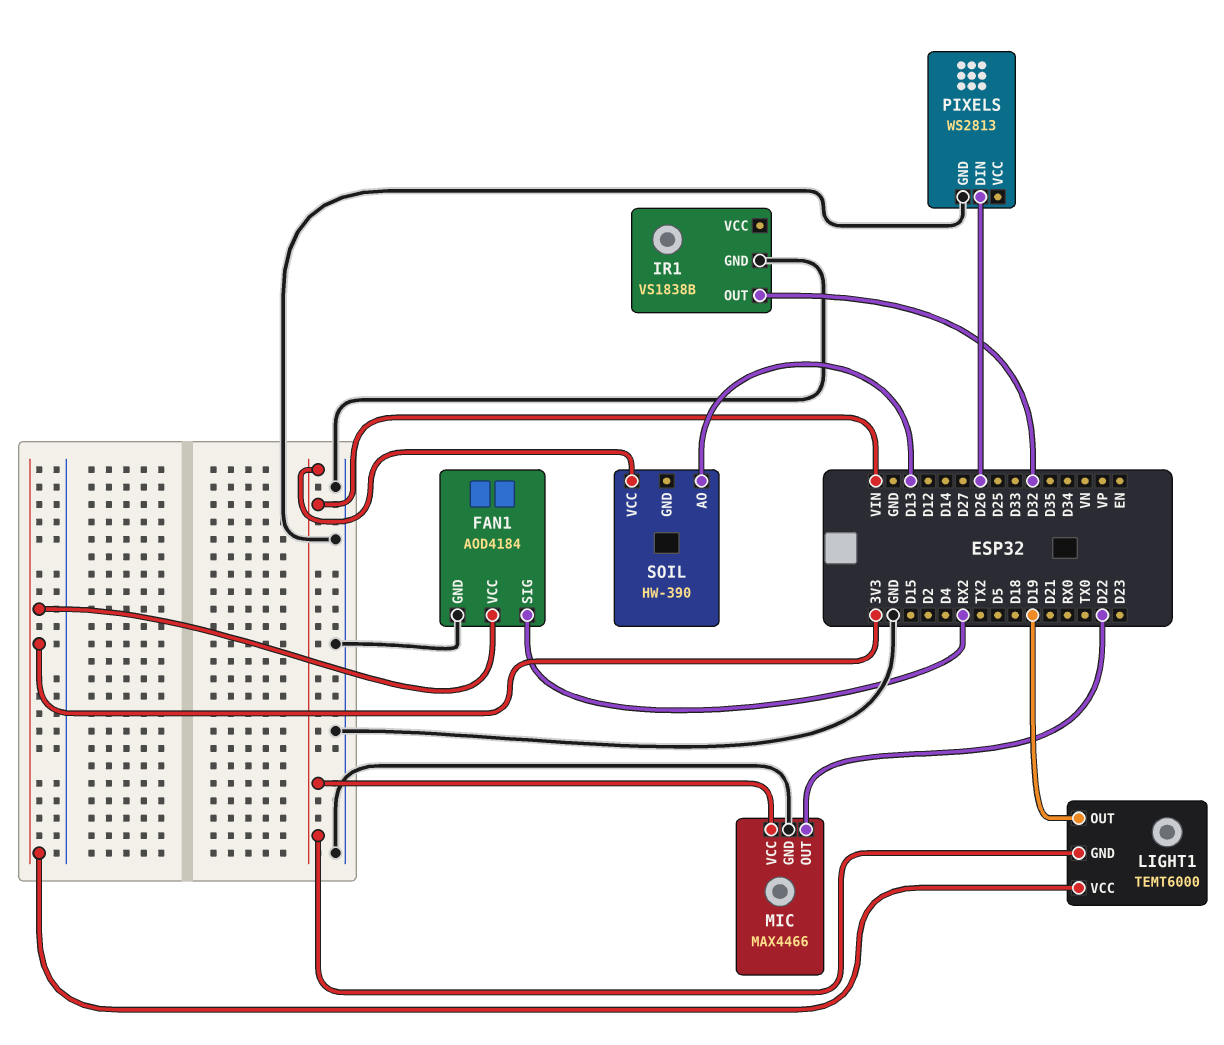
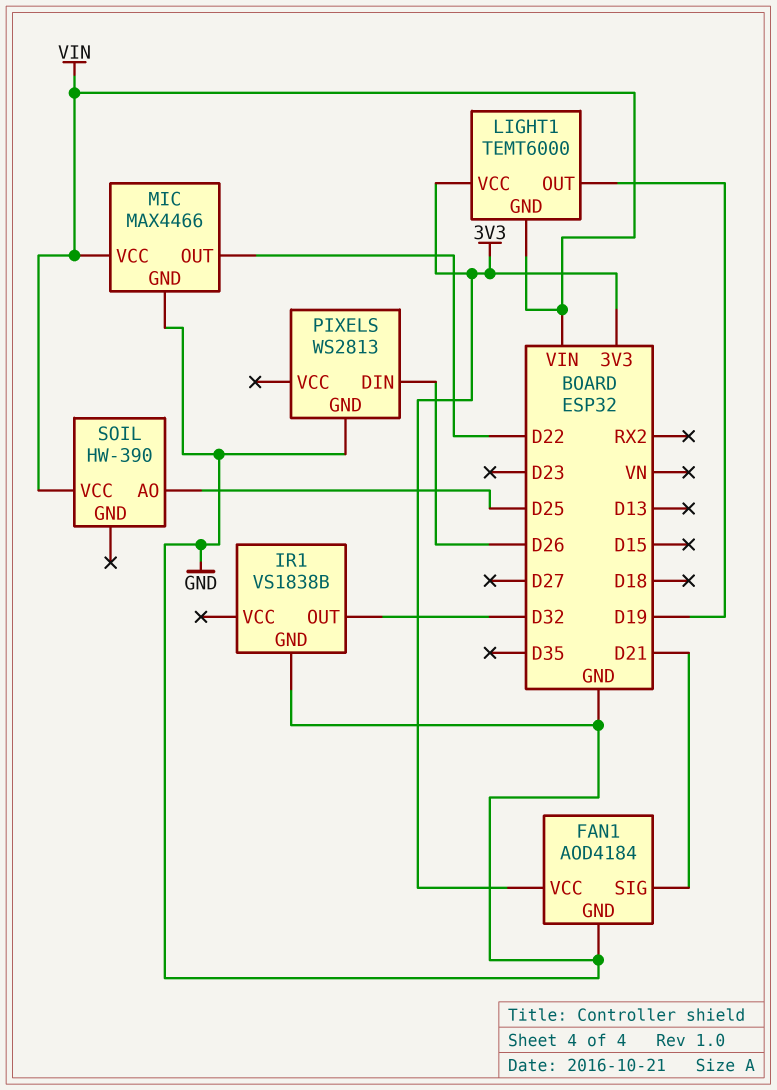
FAN1 pin SIG: RX2 -> D21
SOIL pin AO: D13 -> D25

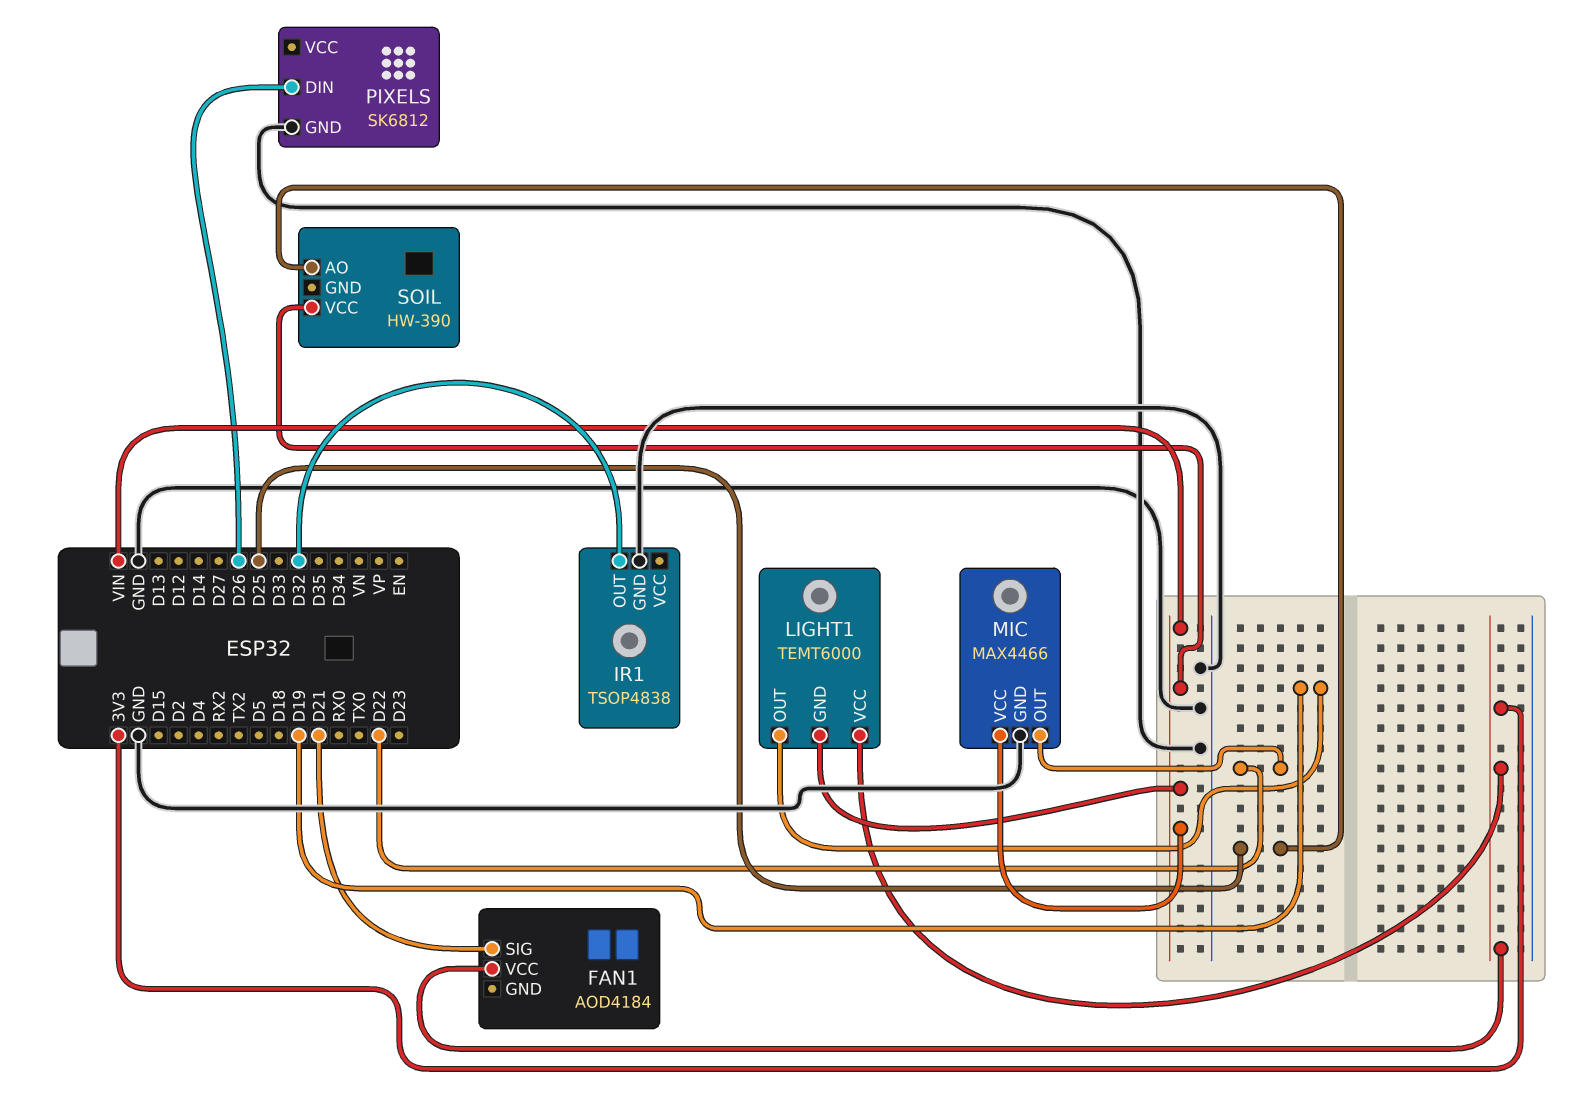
FAN1 pin GND: GND -> none
IR1: VS1838B -> TSOP4838
PIXELS: WS2813 -> SK6812

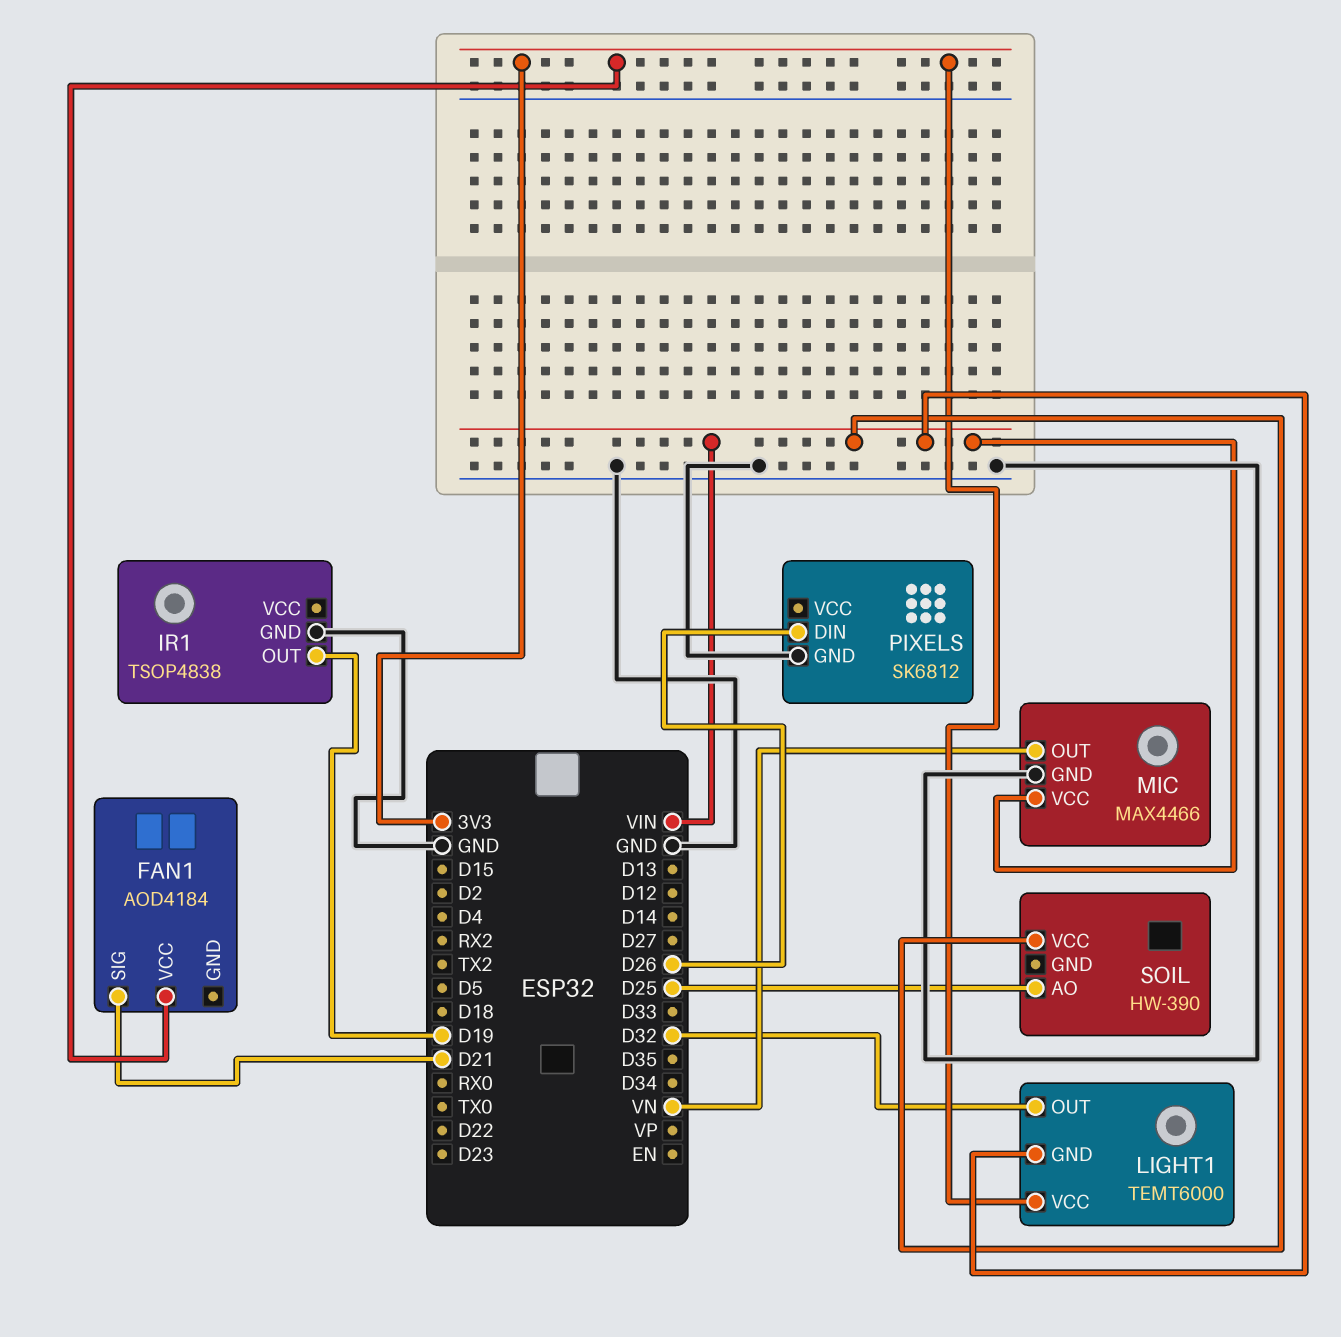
IR1 pin OUT: D32 -> D19
LIGHT1 pin OUT: D19 -> D32
MIC pin OUT: D22 -> VN

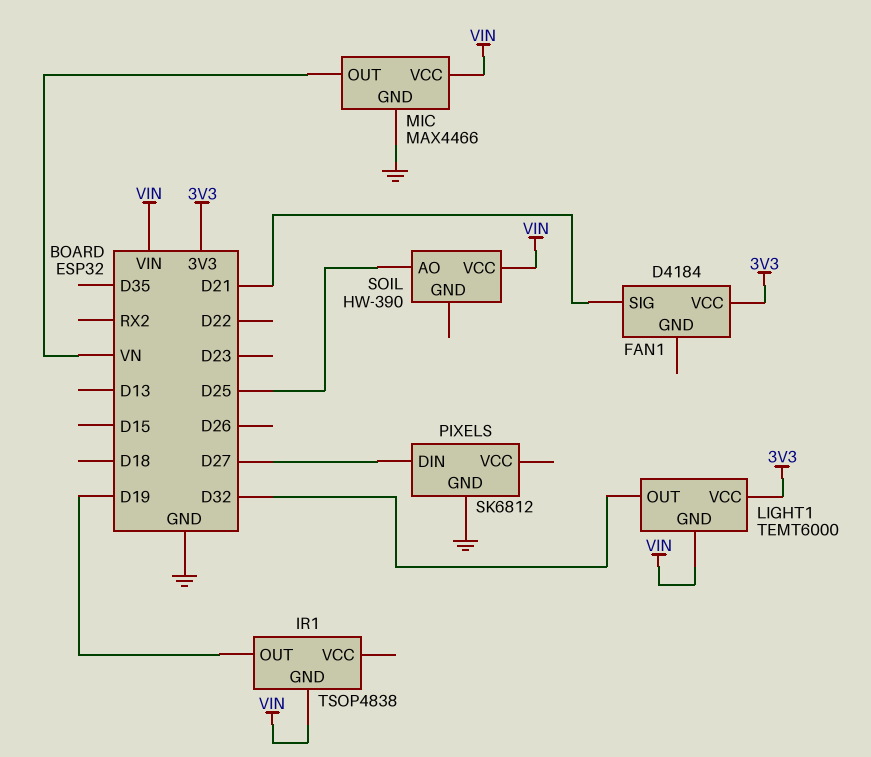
FAN1: AOD4184 -> D4184
IR1 pin GND: GND -> VIN
PIXELS pin DIN: D26 -> D27

